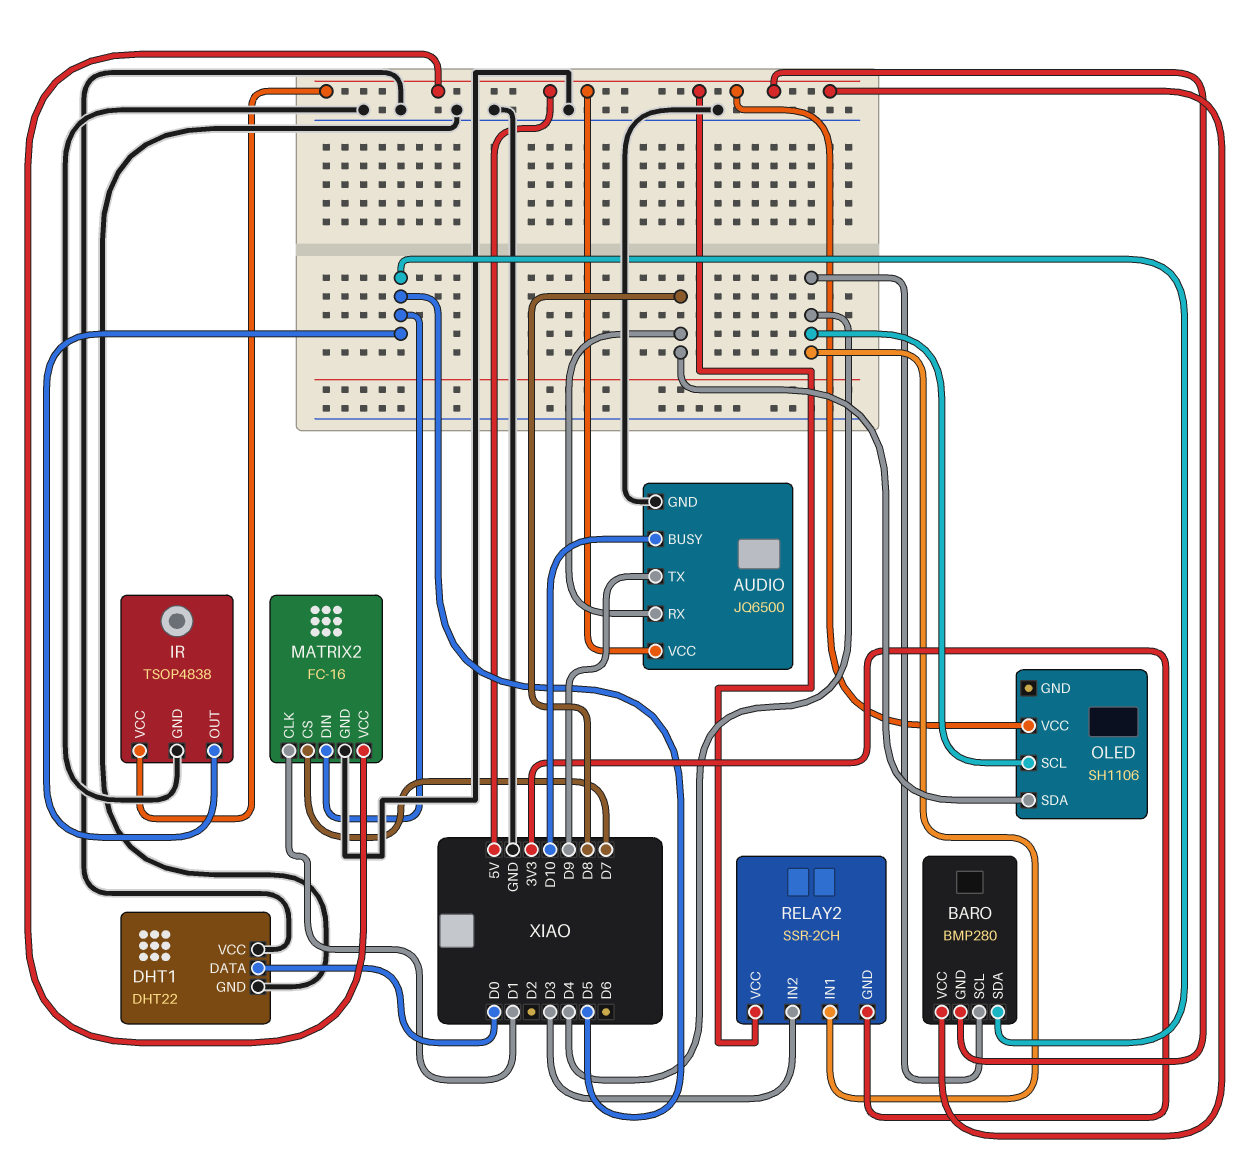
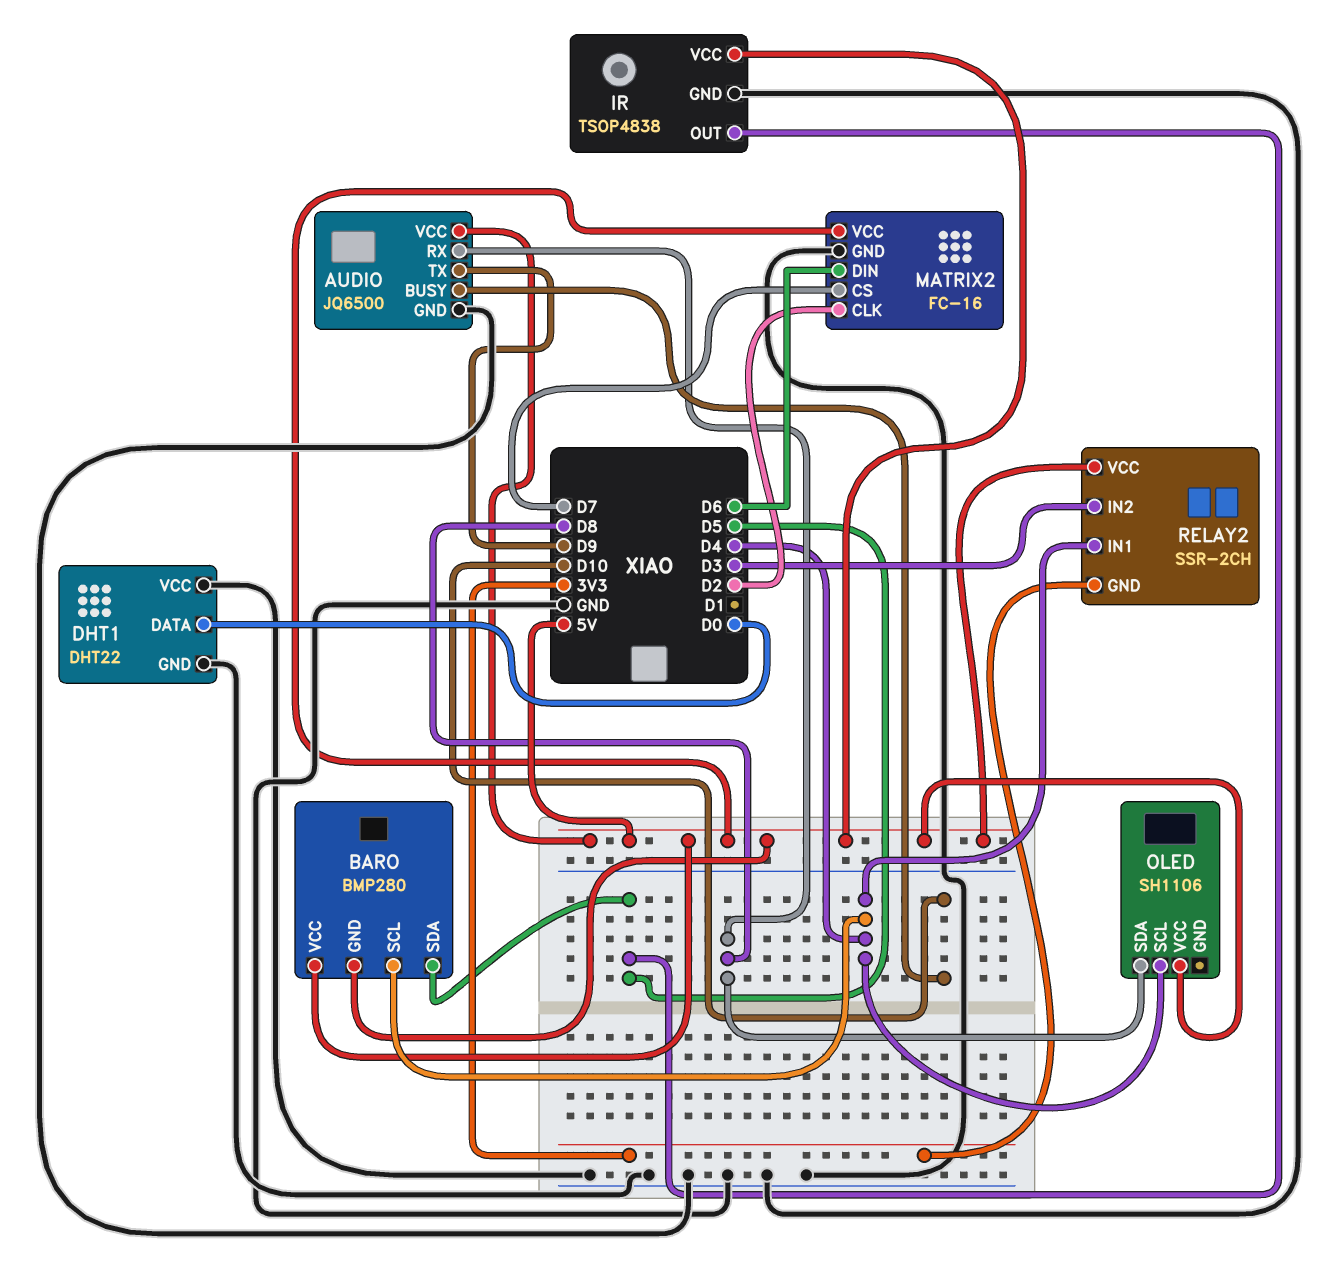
MATRIX2 pin CLK: D1 -> D2
MATRIX2 pin DIN: D5 -> D6

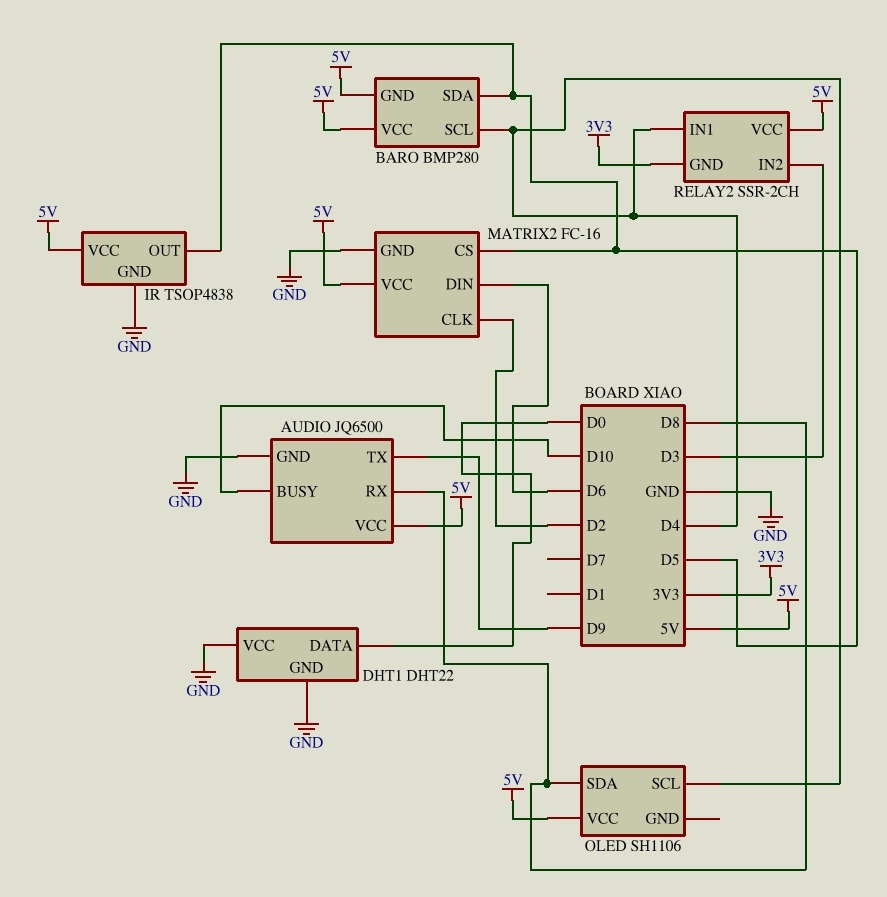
MATRIX2 pin CS: D7 -> D5

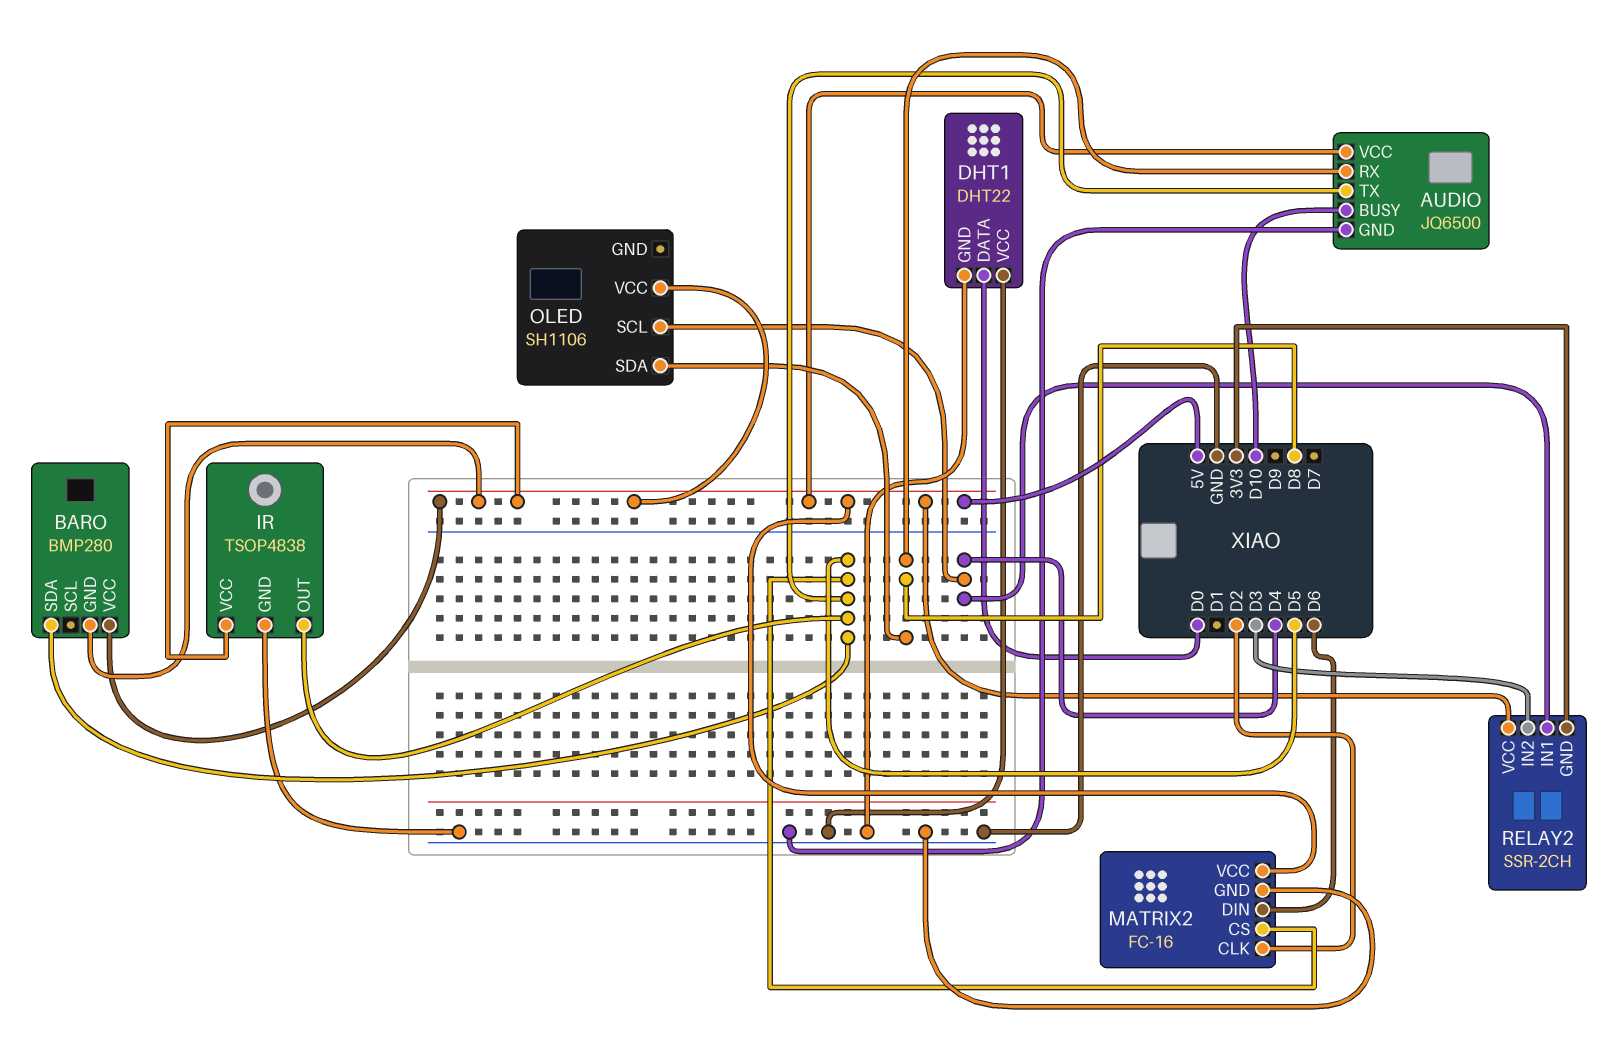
AUDIO pin TX: D9 -> D5
BARO pin SCL: D4 -> none

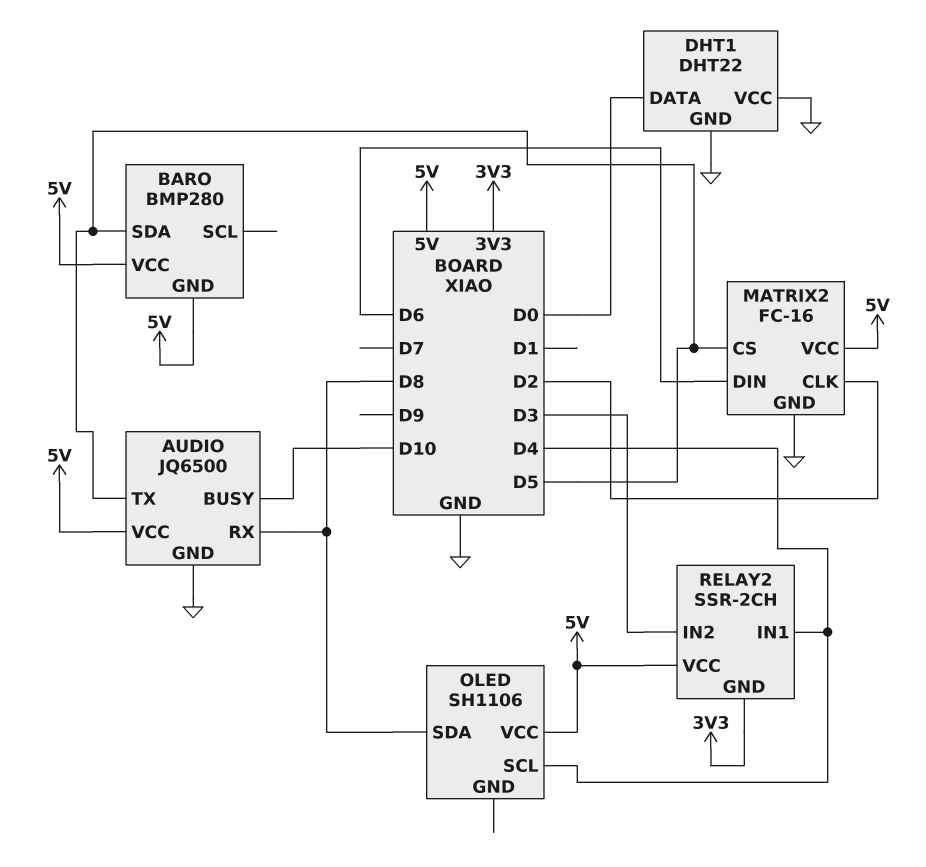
IR: TSOP4838 -> none
IR pin GND: GND -> none
IR pin OUT: D5 -> none
IR pin VCC: 5V -> none

